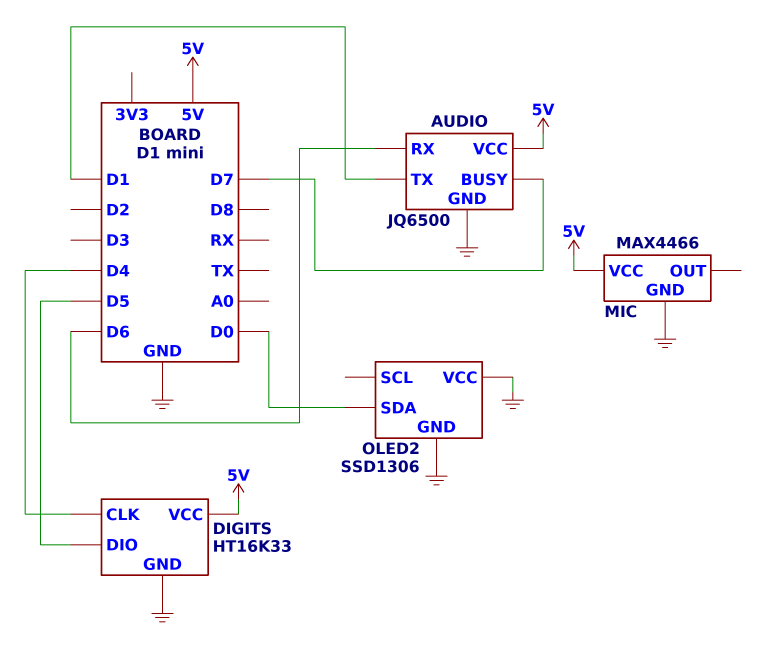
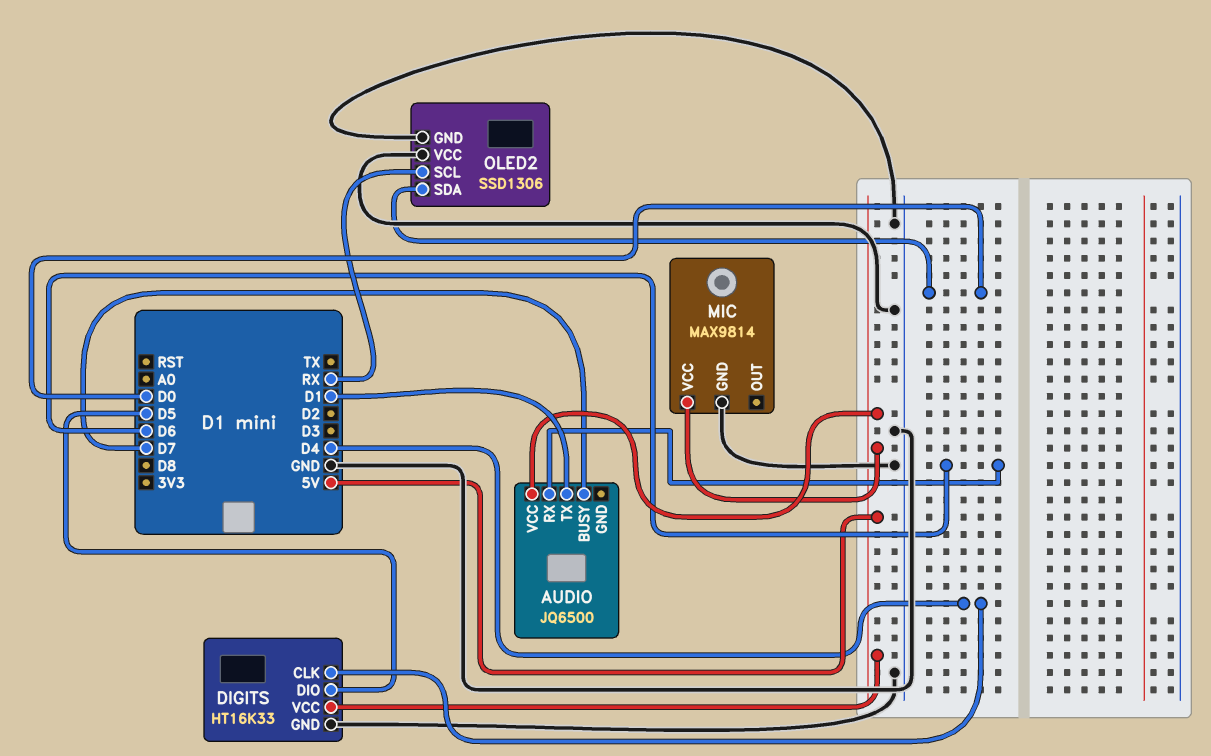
AUDIO pin GND: GND -> none
MIC: MAX4466 -> MAX9814
OLED2 pin SCL: none -> RX

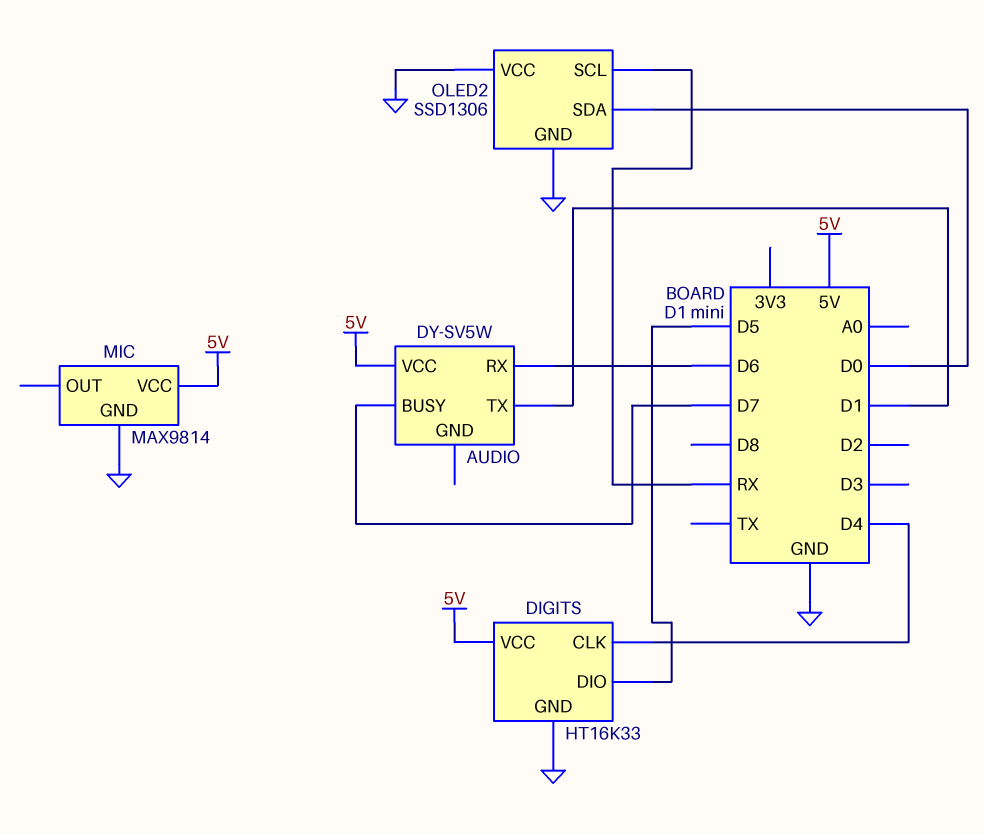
AUDIO: JQ6500 -> DY-SV5W

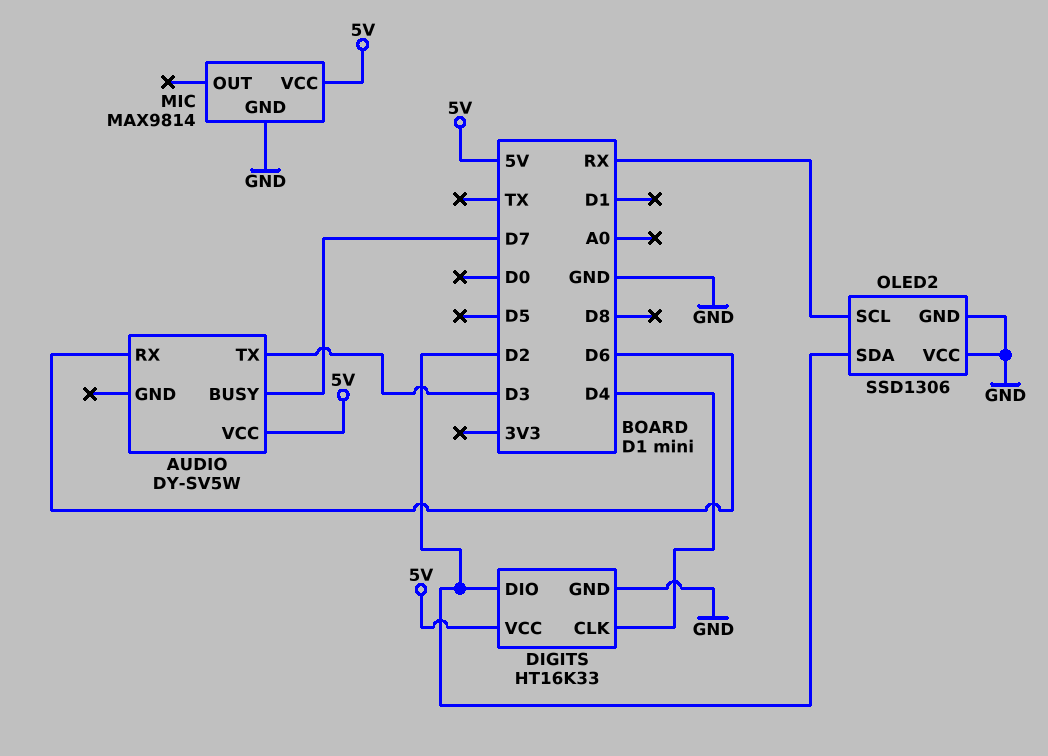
AUDIO pin TX: D1 -> D3
DIGITS pin DIO: D5 -> D2
OLED2 pin SDA: D0 -> D2

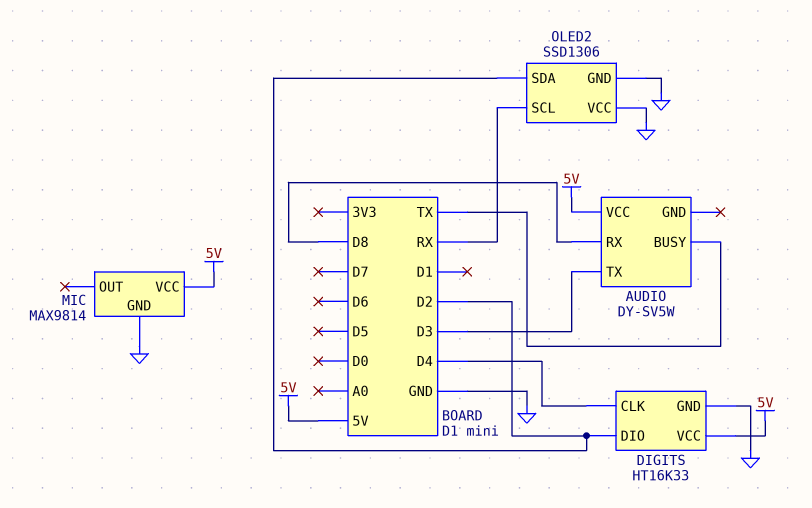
AUDIO pin BUSY: D7 -> TX
AUDIO pin RX: D6 -> D8

